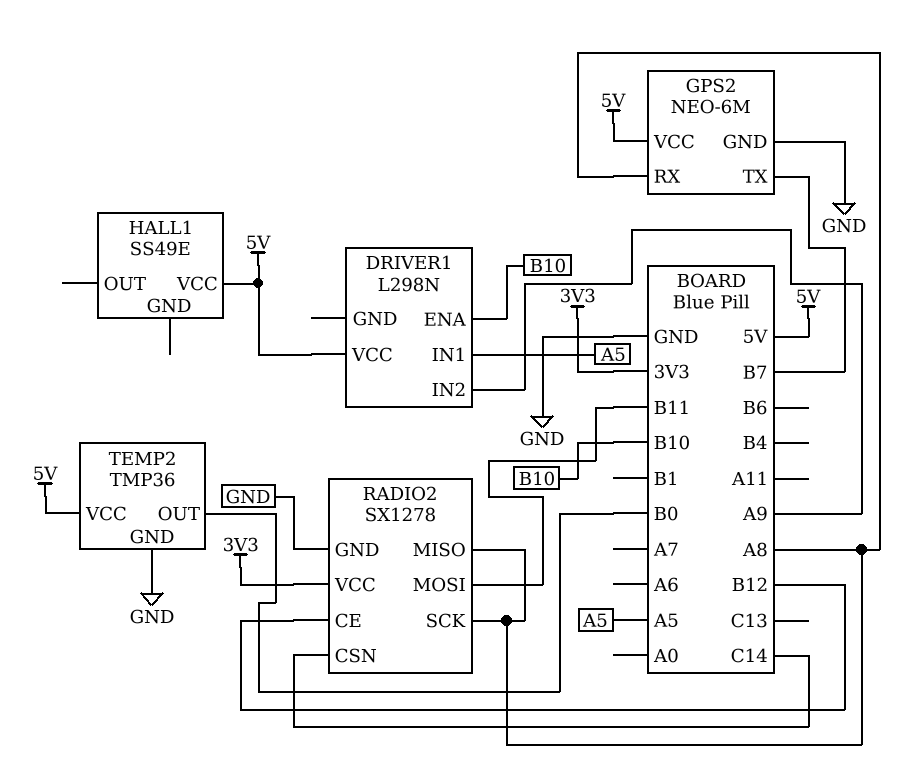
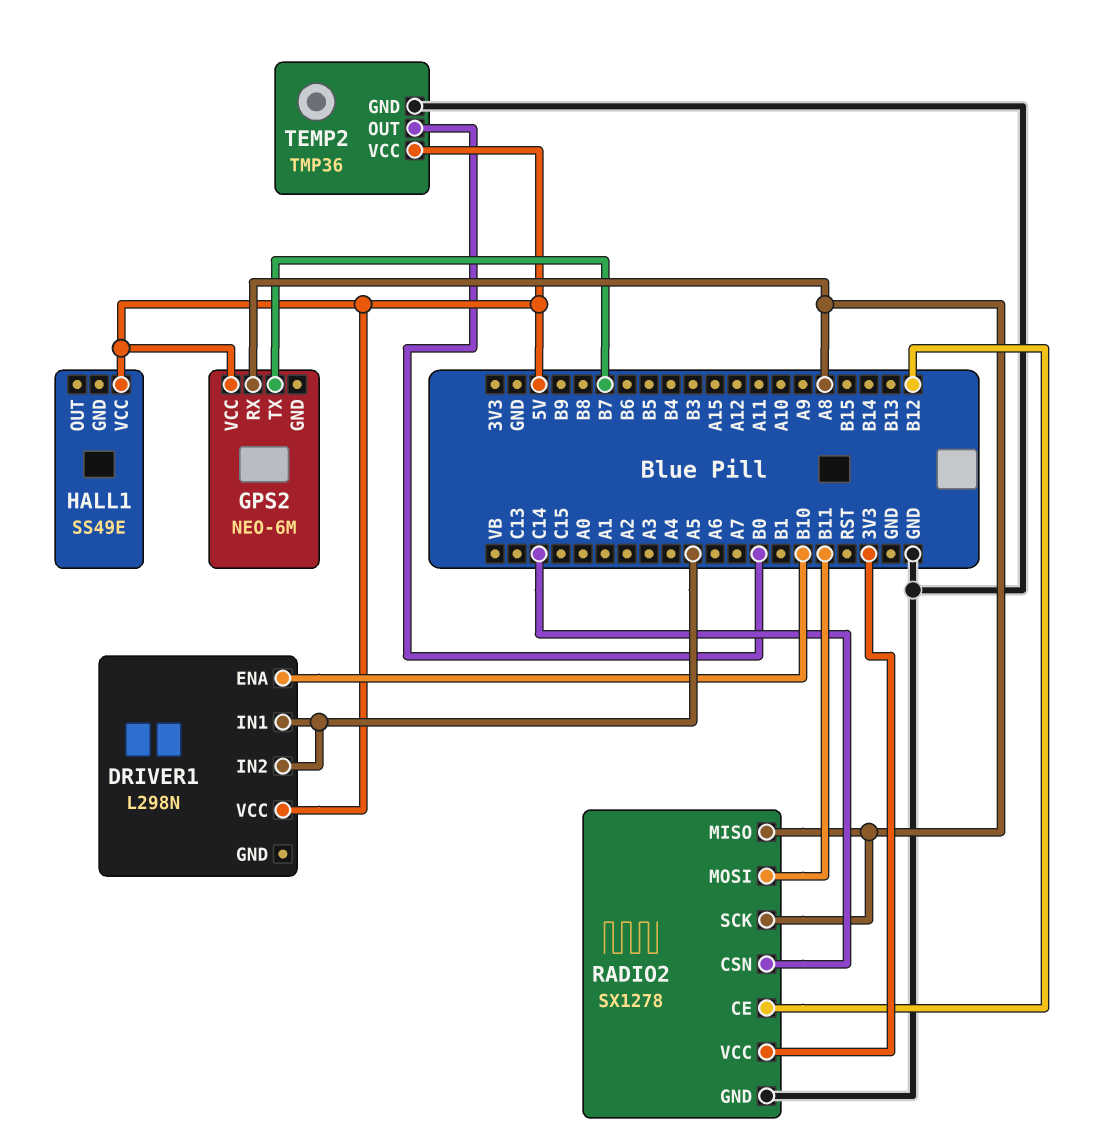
DRIVER1 pin IN2: A9 -> A5
GPS2 pin GND: GND -> none

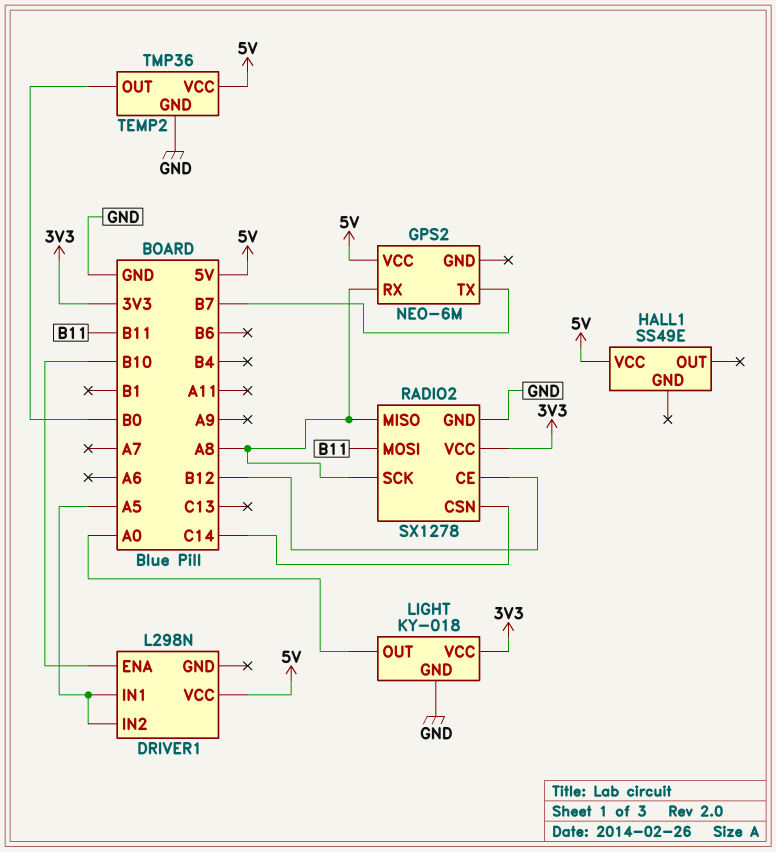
LIGHT: none -> KY-018
LIGHT pin GND: none -> GND
LIGHT pin OUT: none -> A0
LIGHT pin VCC: none -> 3V3

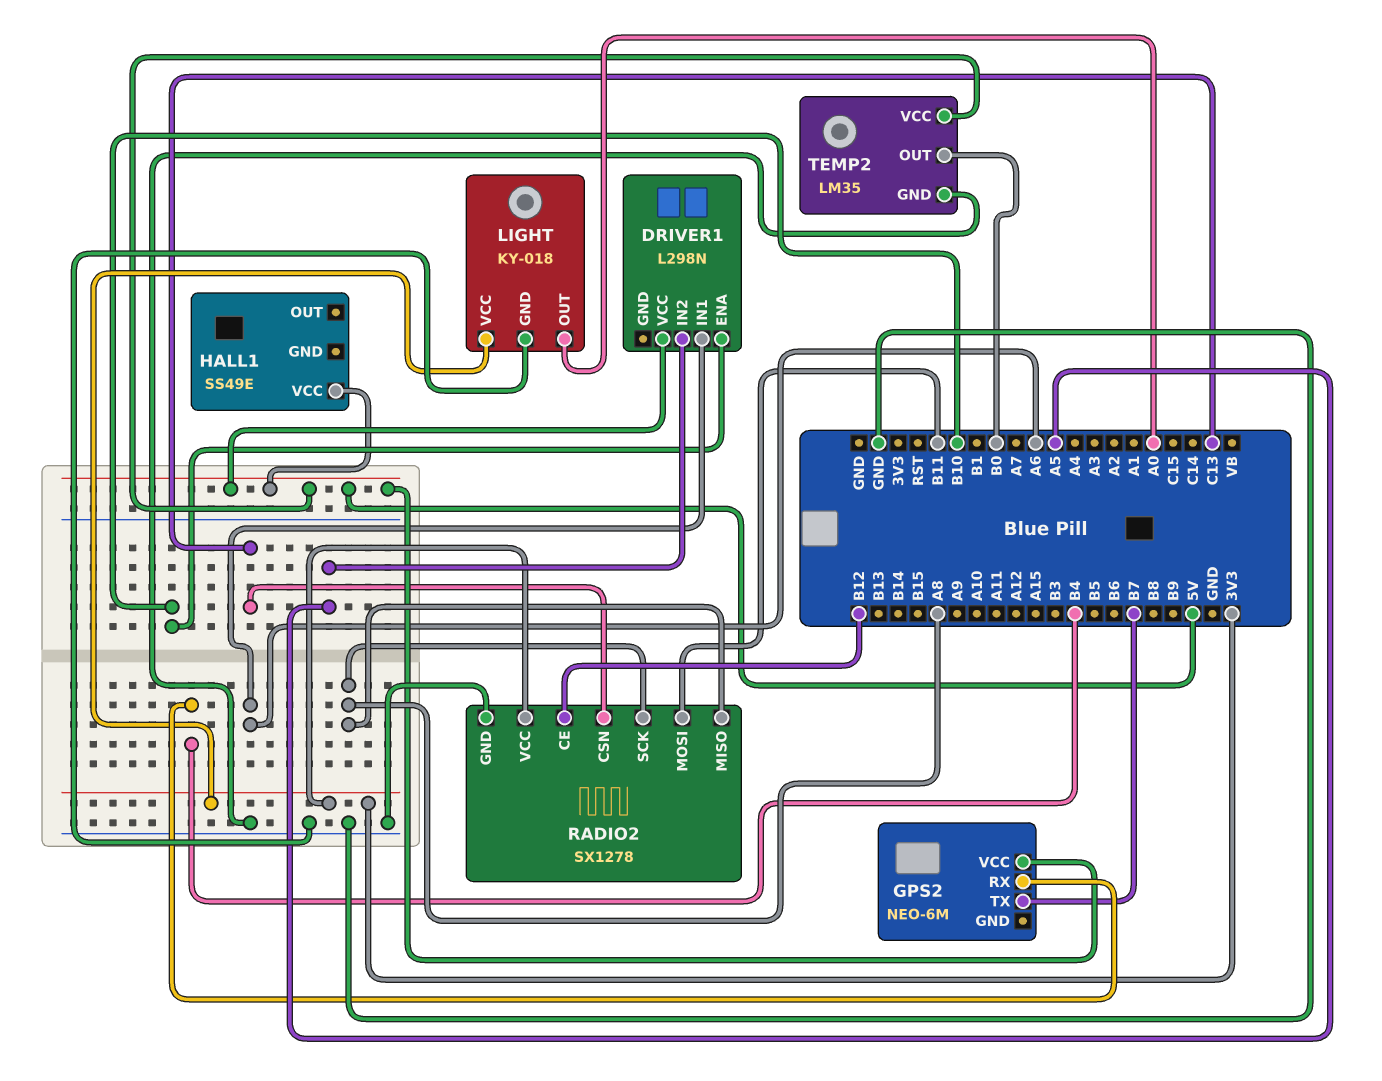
DRIVER1 pin IN1: A5 -> A6
GPS2 pin RX: A8 -> B4
RADIO2 pin CSN: C14 -> C13
TEMP2: TMP36 -> LM35

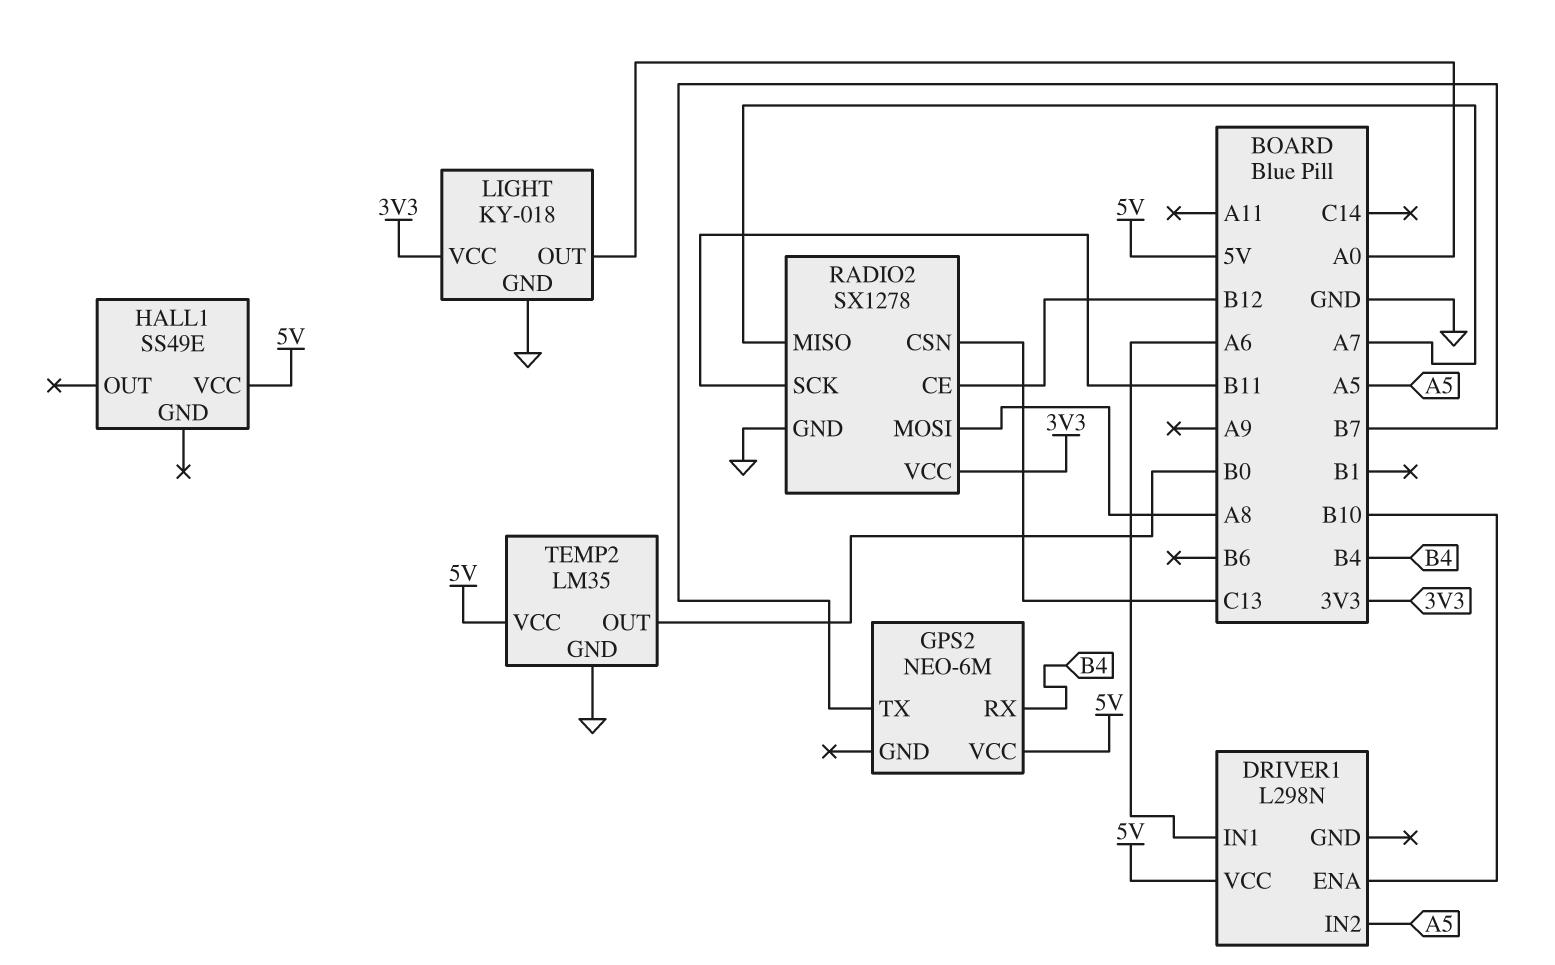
RADIO2 pin MISO: A8 -> A7
RADIO2 pin MOSI: B11 -> A8
RADIO2 pin SCK: A8 -> B11

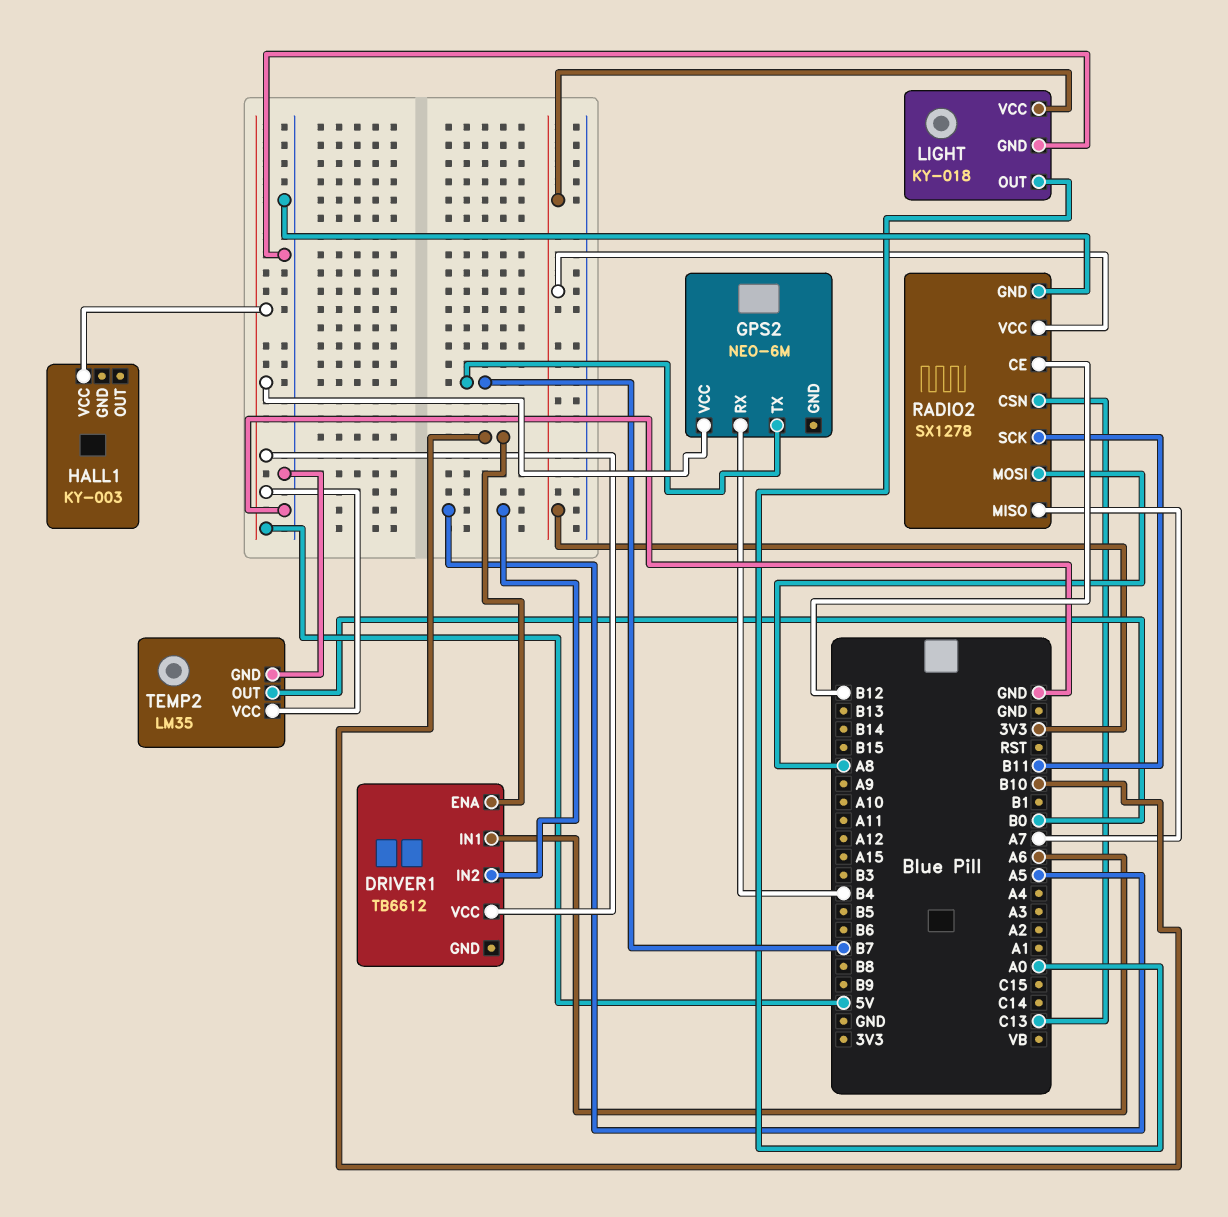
DRIVER1: L298N -> TB6612
HALL1: SS49E -> KY-003

